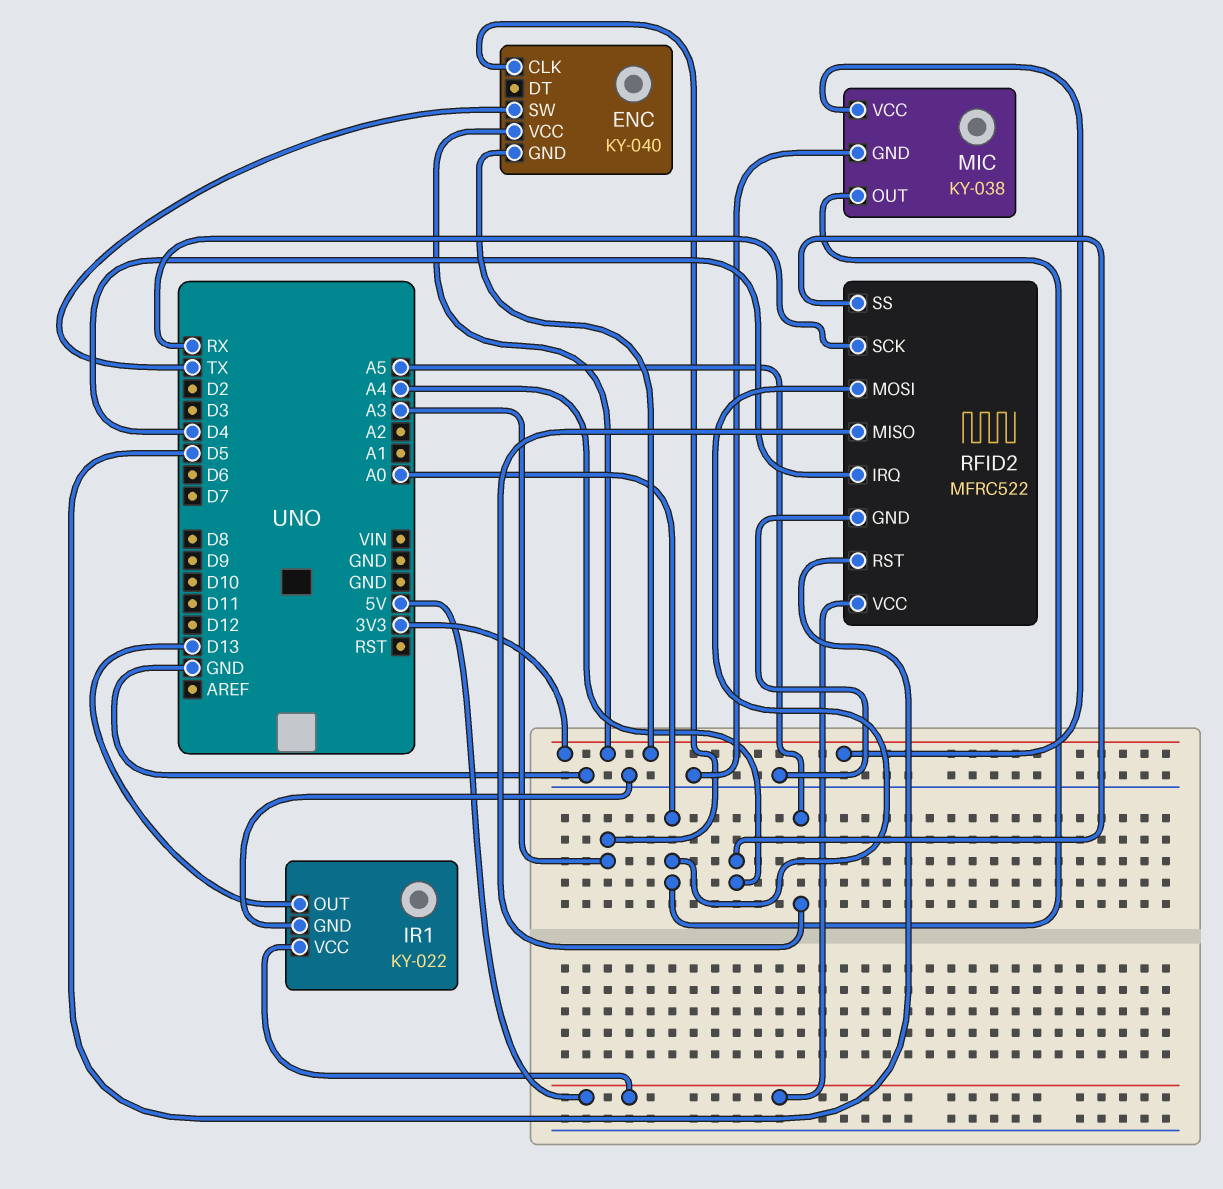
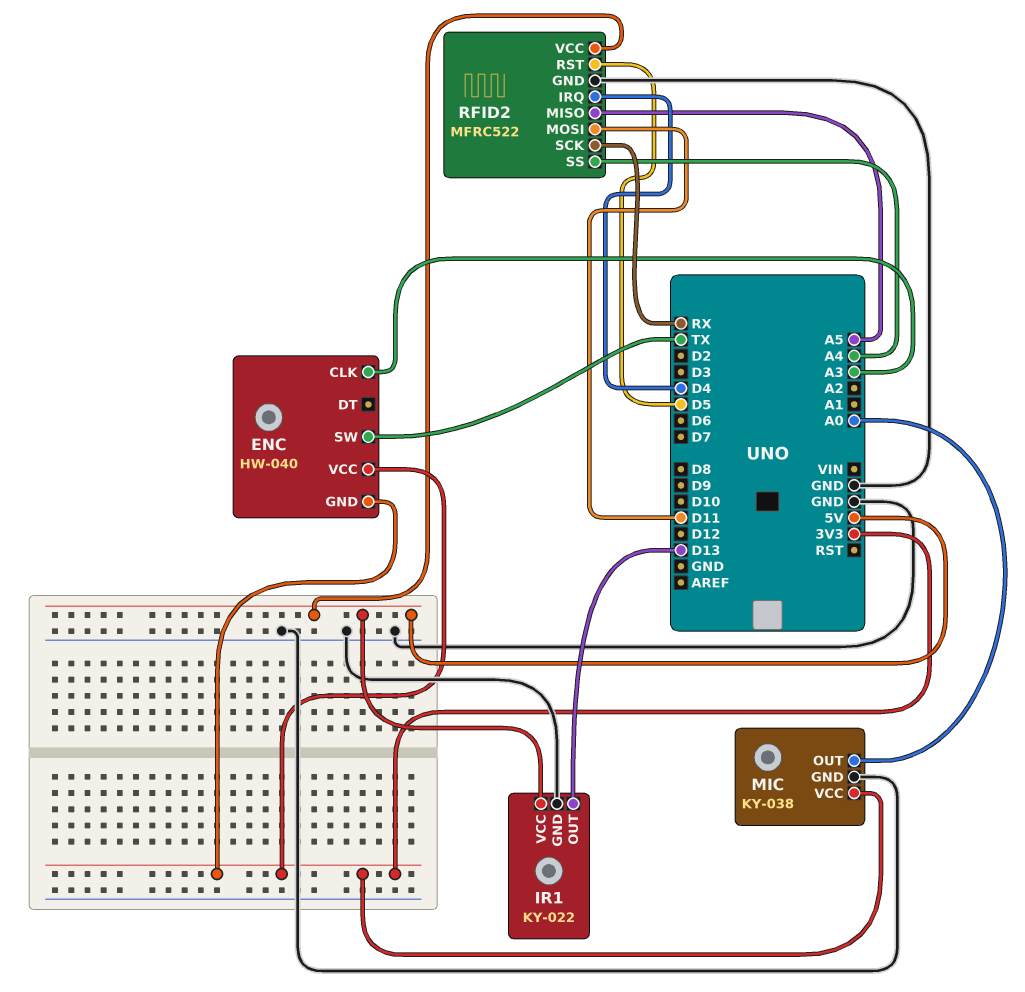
ENC: KY-040 -> HW-040
RFID2 pin MOSI: A0 -> D11

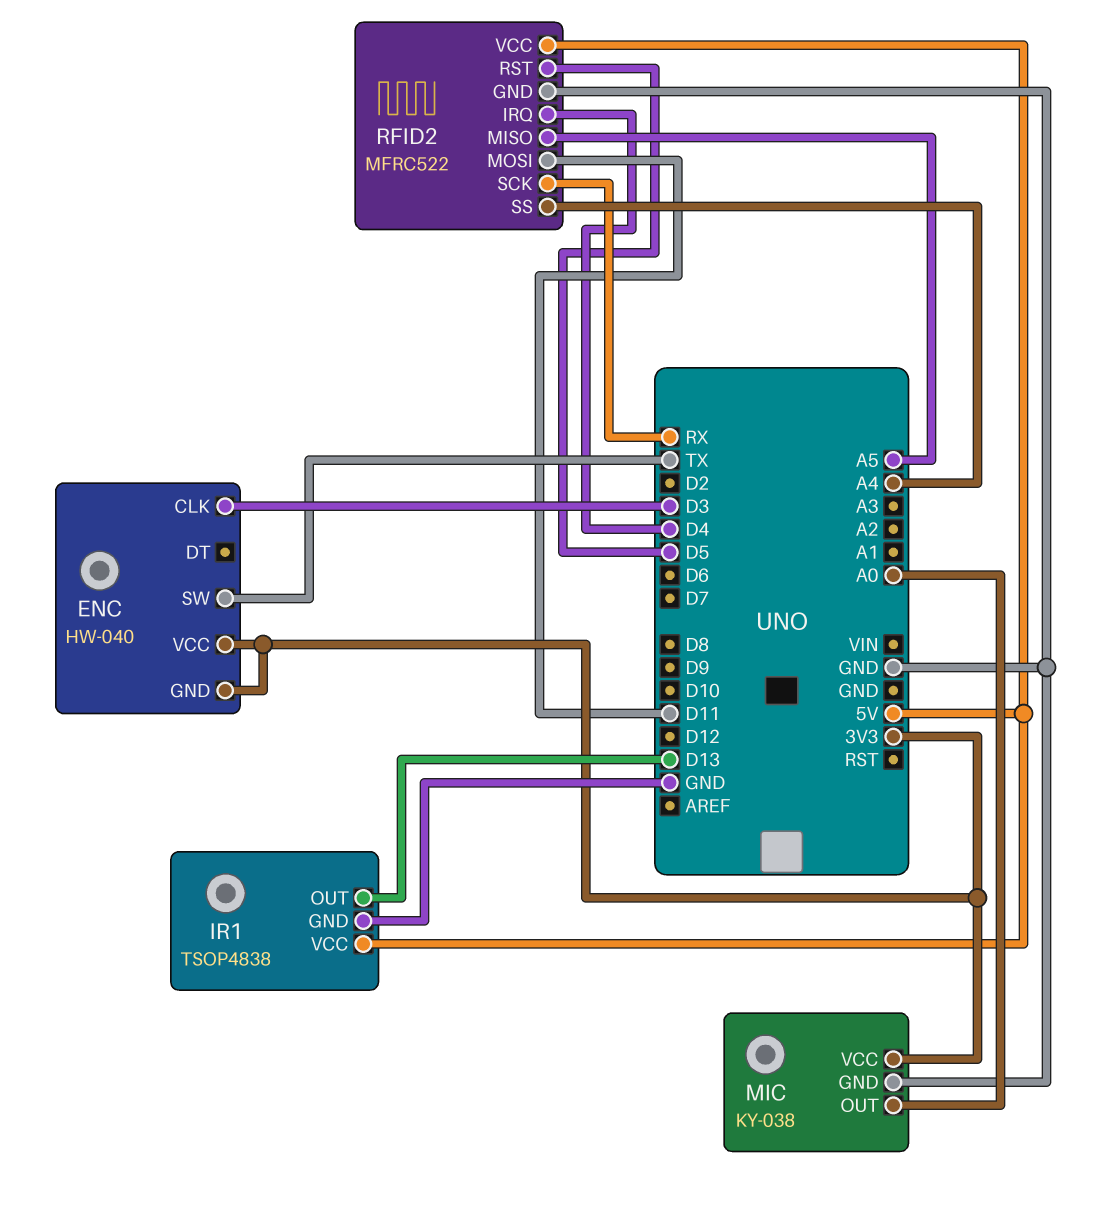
ENC pin CLK: A3 -> D3
IR1: KY-022 -> TSOP4838

